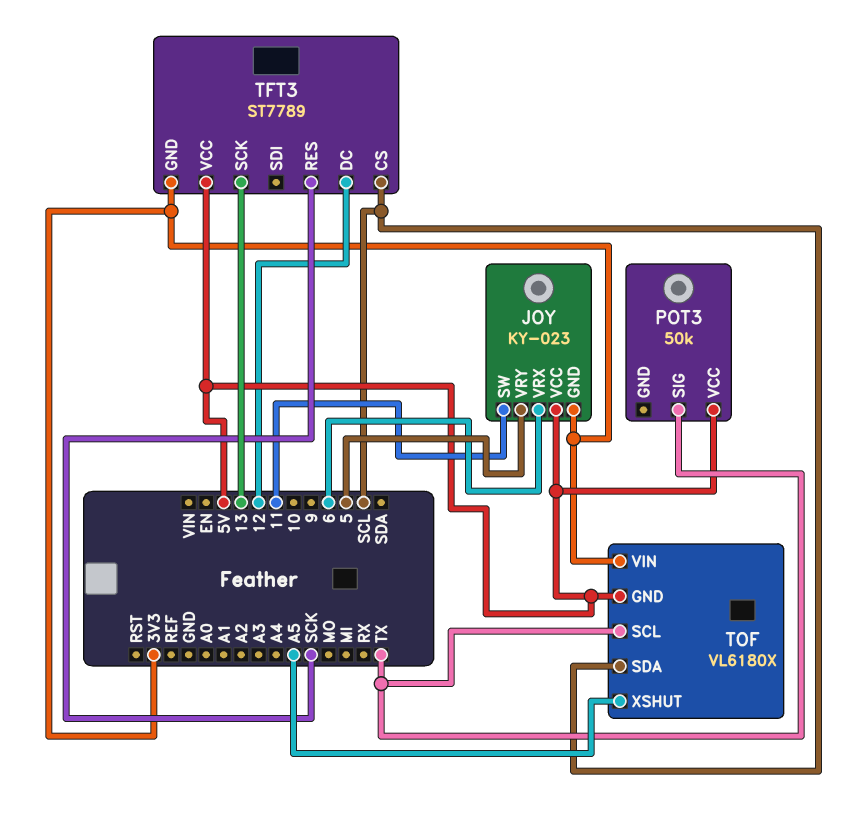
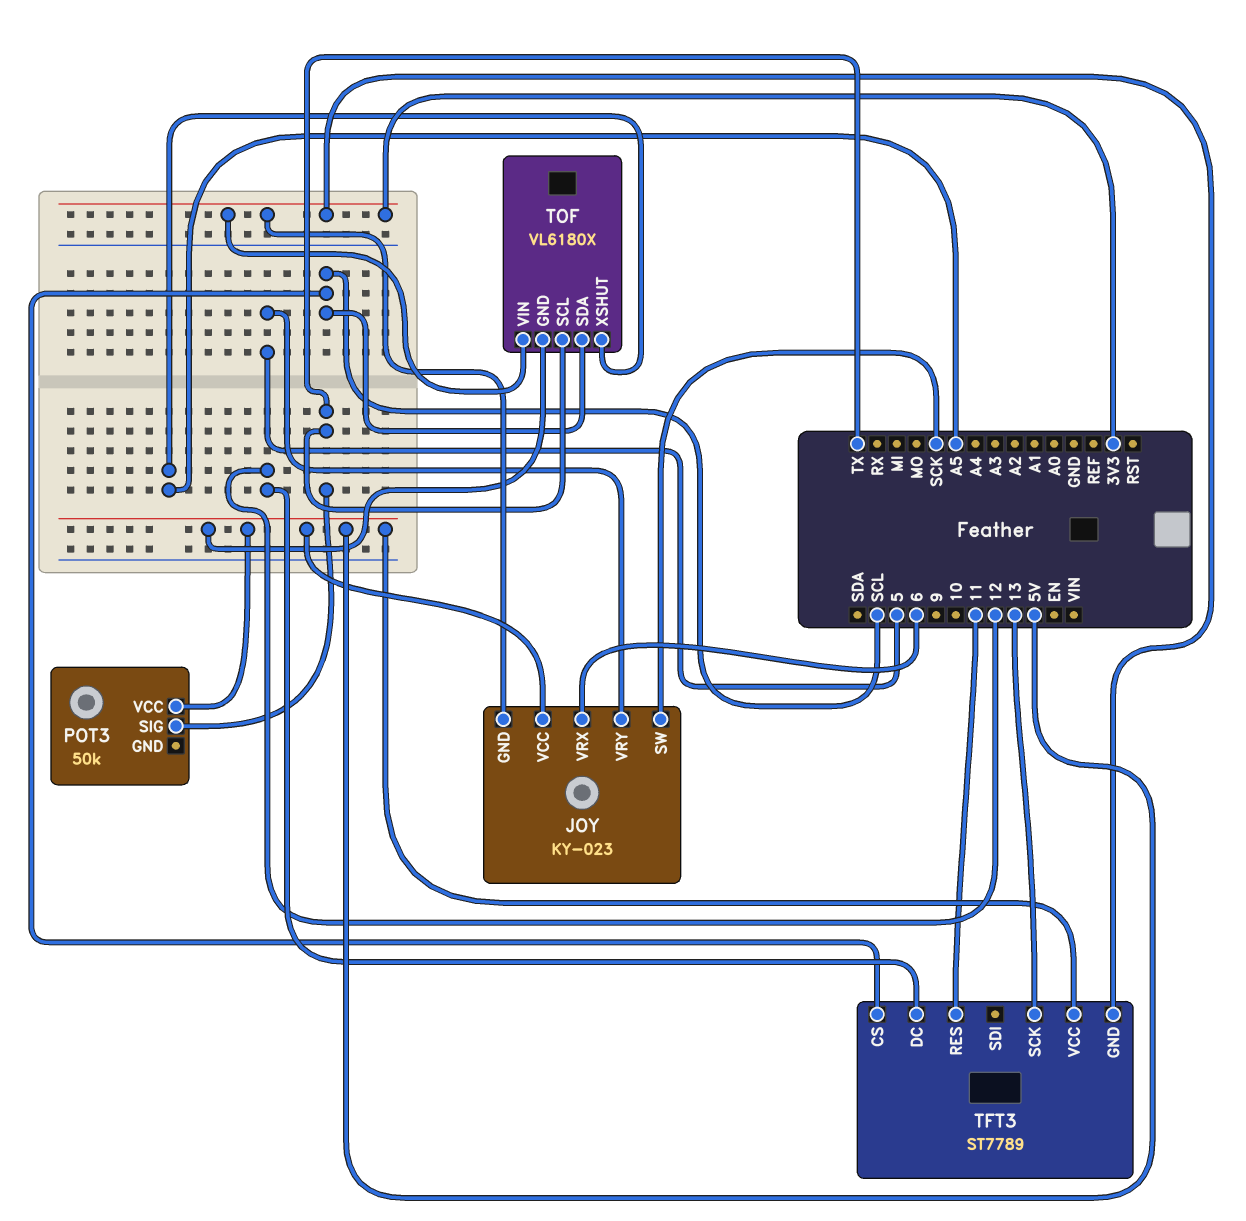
JOY pin SW: 11 -> SCK
TFT3 pin RES: SCK -> 11

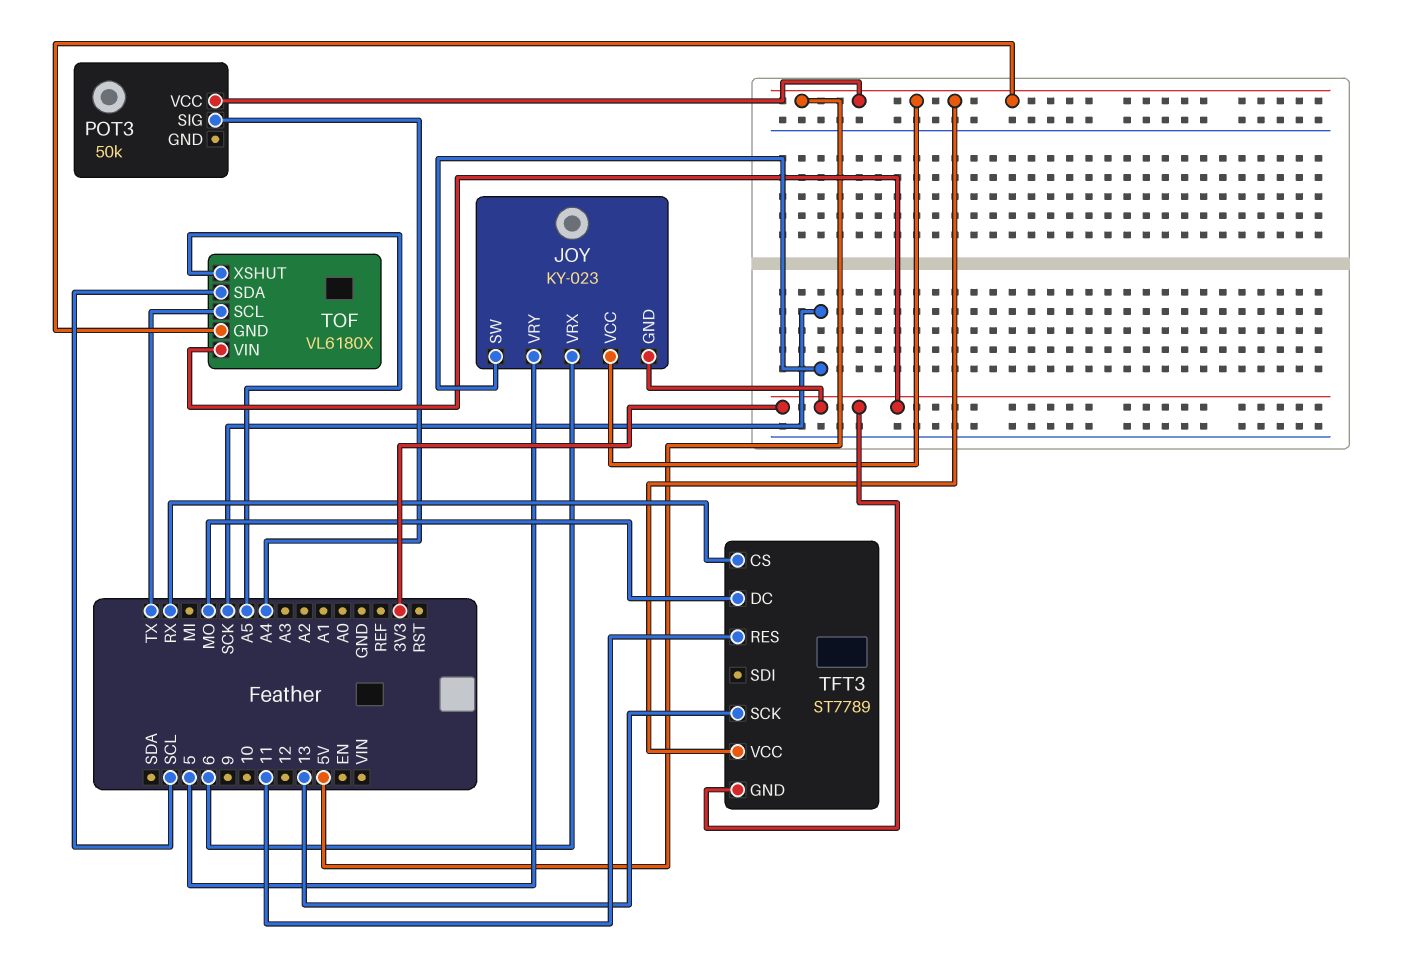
POT3 pin SIG: TX -> A4
TFT3 pin CS: SCL -> RX
TFT3 pin DC: 12 -> MO

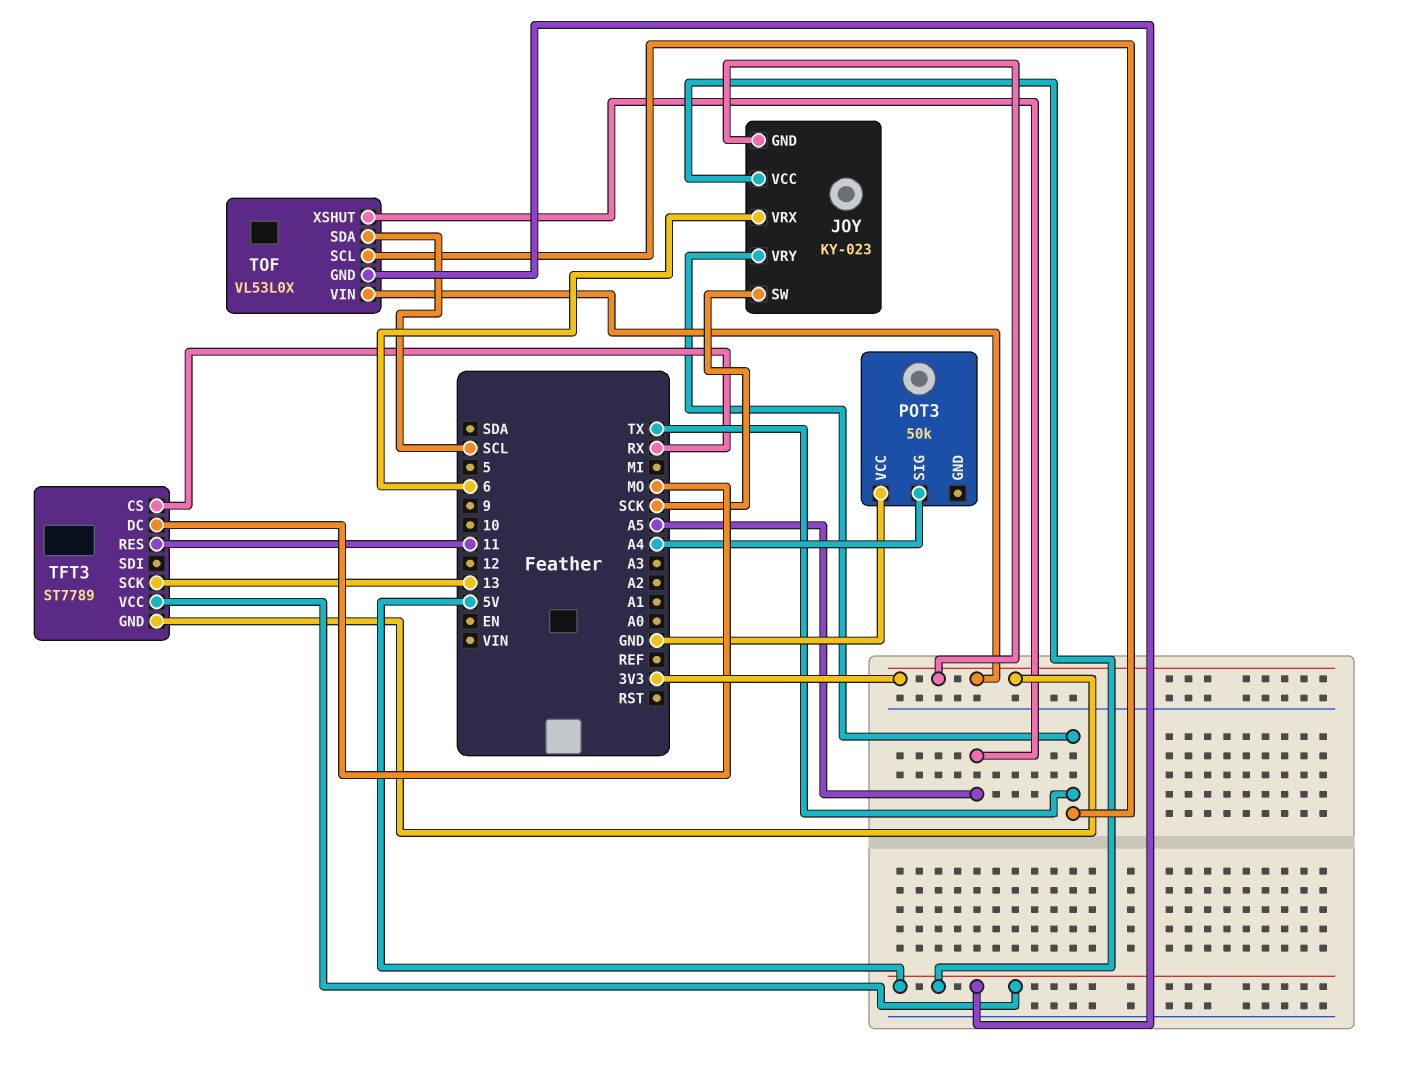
JOY pin VRY: 5 -> TX
POT3 pin VCC: 5V -> GND
TOF: VL6180X -> VL53L0X

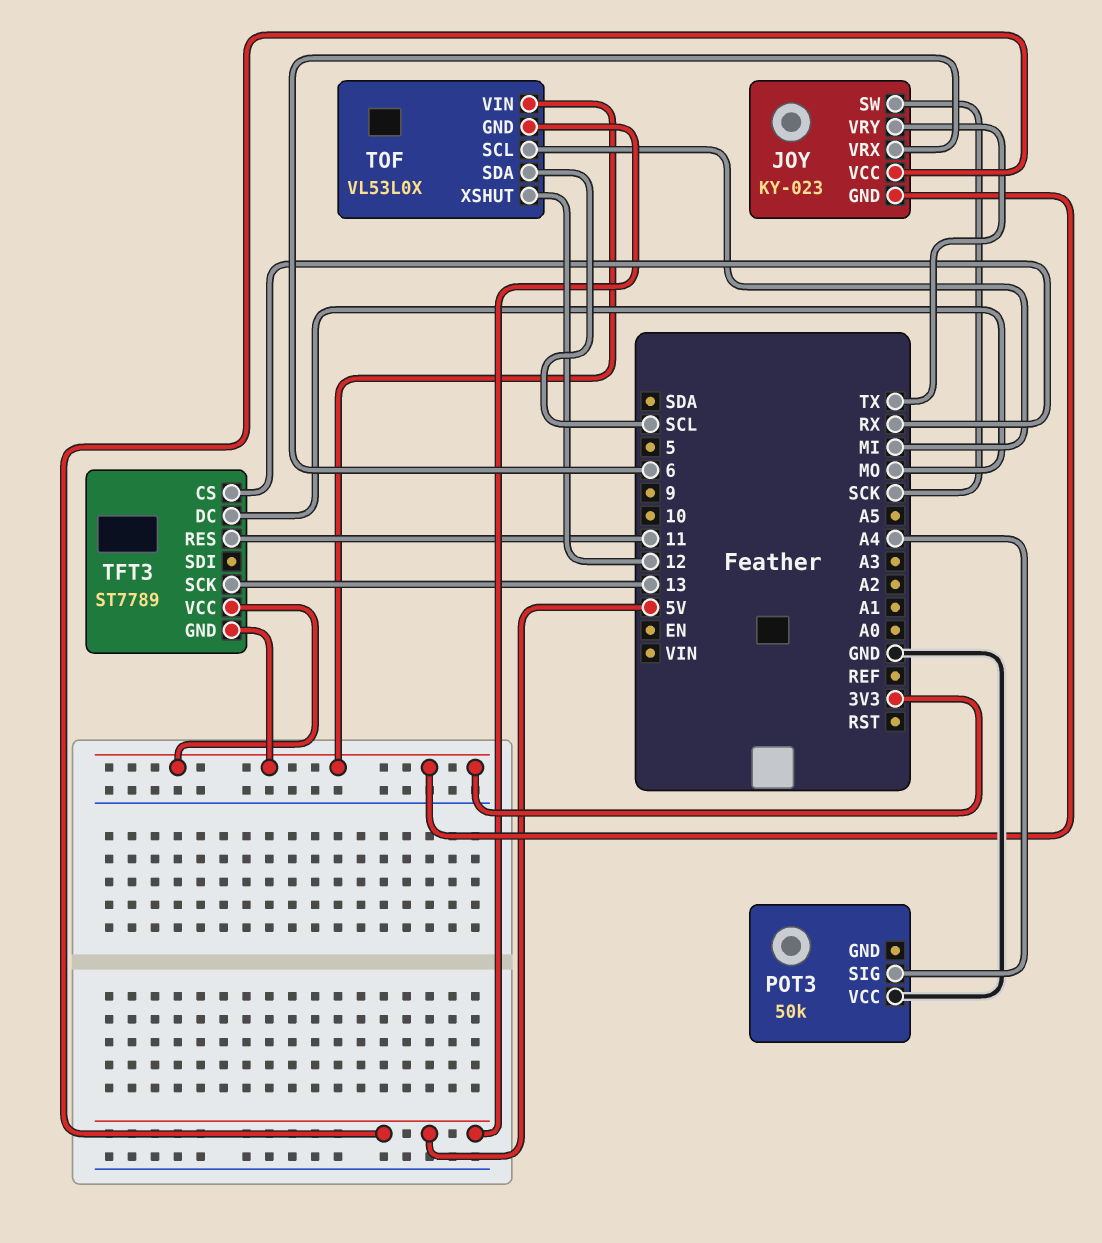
TFT3 pin VCC: 5V -> 3V3
TOF pin SCL: TX -> MI
TOF pin XSHUT: A5 -> 12

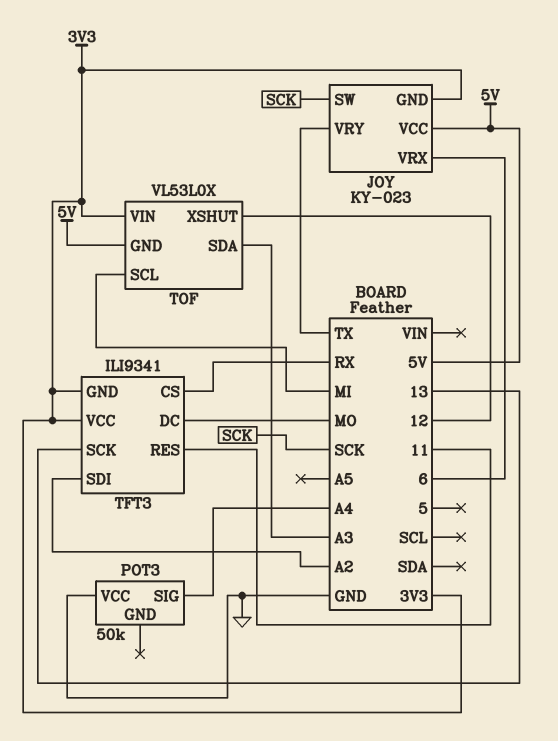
TFT3: ST7789 -> ILI9341
TFT3 pin SDI: none -> A2
TOF pin SDA: SCL -> A3

